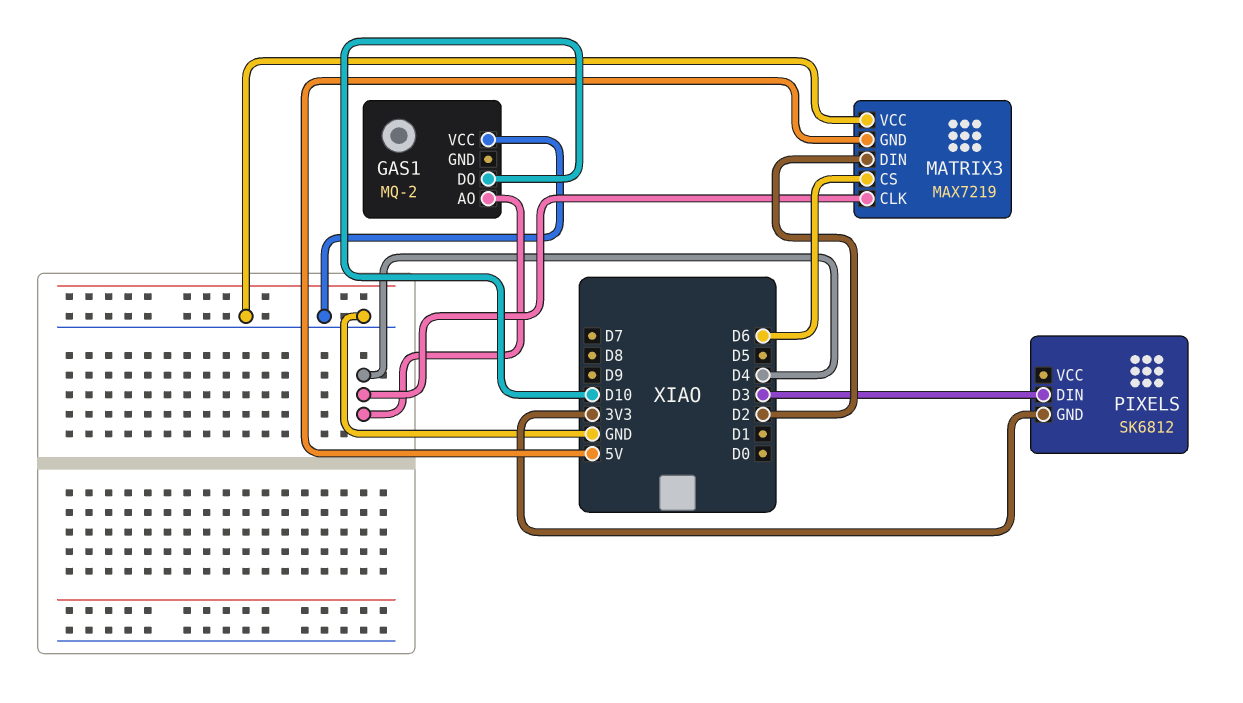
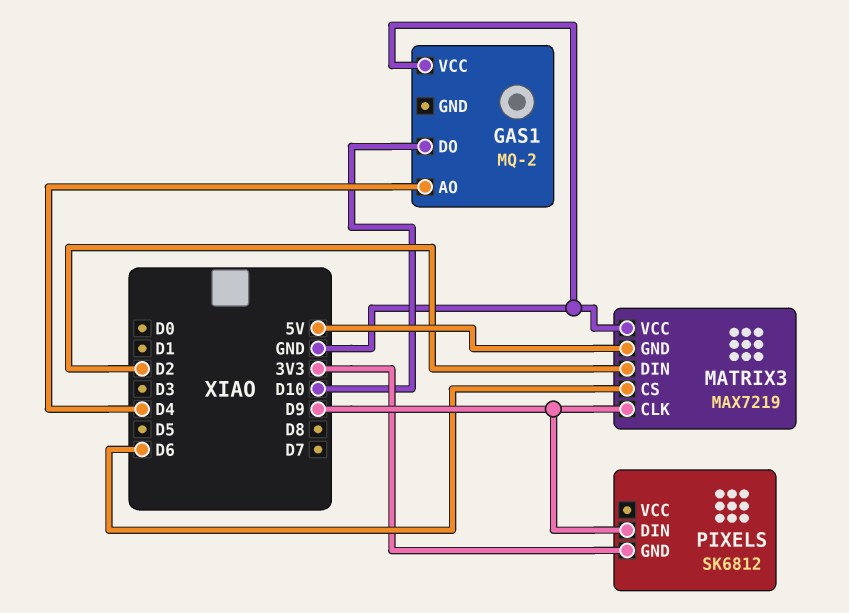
MATRIX3 pin CLK: D4 -> D9
PIXELS pin DIN: D3 -> D9

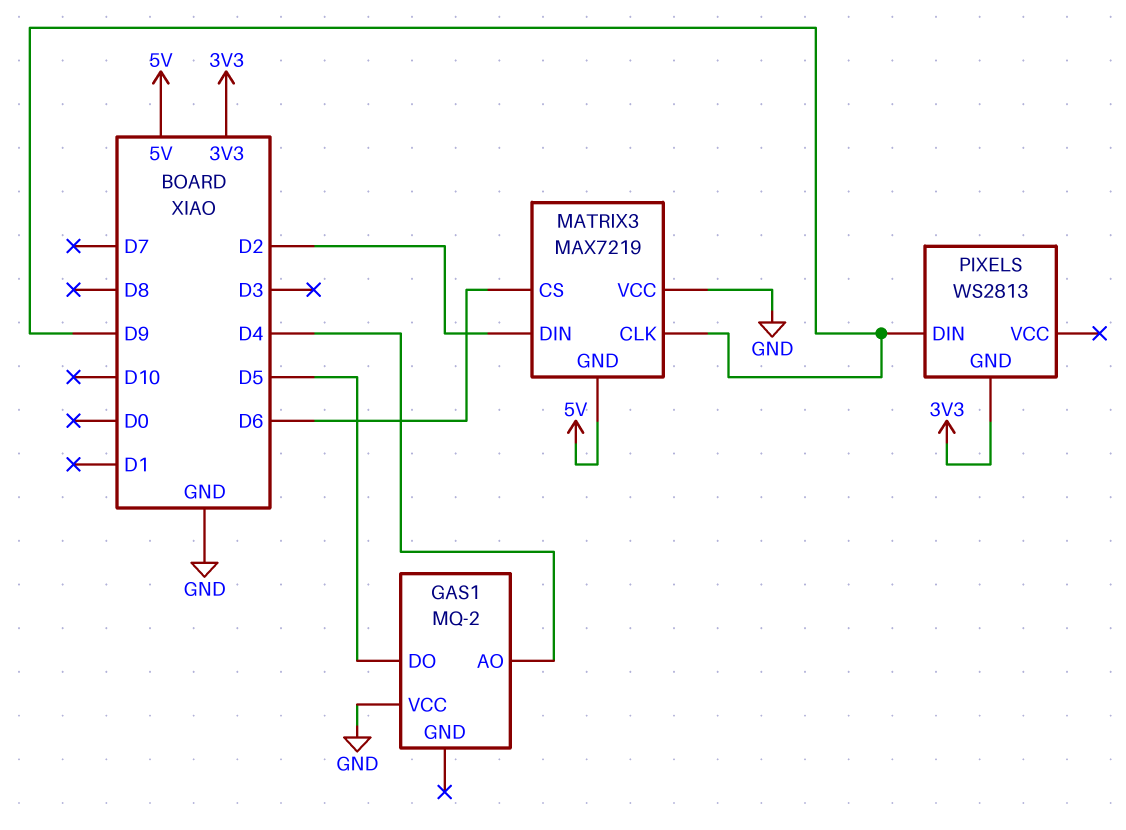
GAS1 pin DO: D10 -> D5
PIXELS: SK6812 -> WS2813

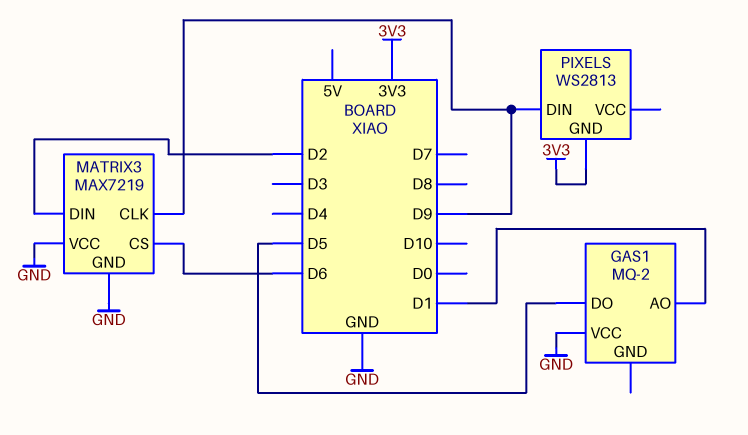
GAS1 pin AO: D4 -> D1
MATRIX3 pin GND: 5V -> GND

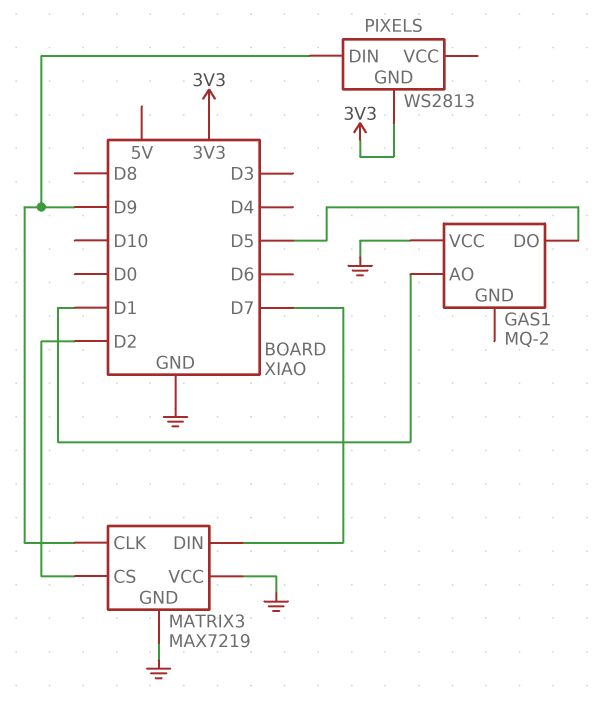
MATRIX3 pin CS: D6 -> D2
MATRIX3 pin DIN: D2 -> D7

